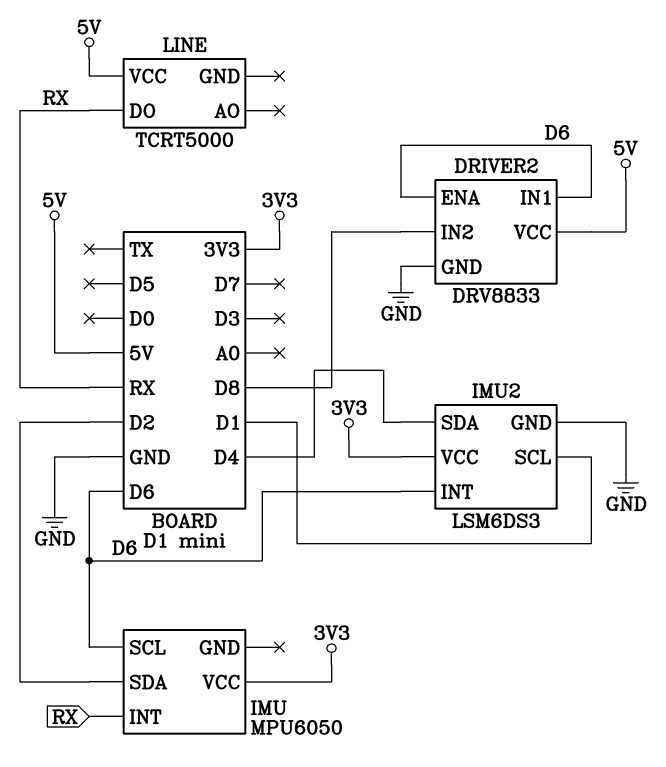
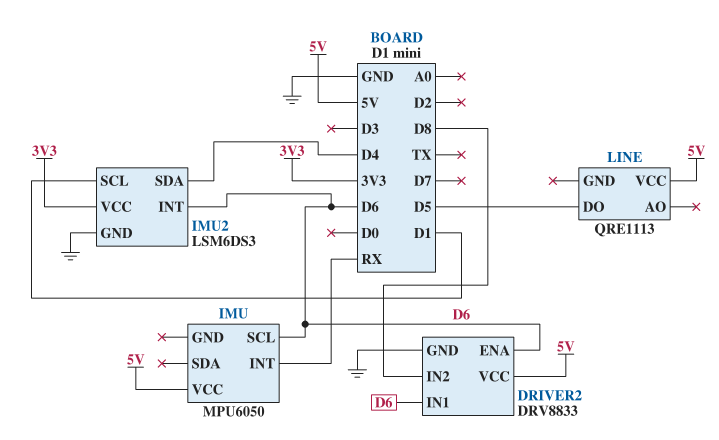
IMU pin SDA: D2 -> none
IMU pin VCC: 3V3 -> 5V
LINE: TCRT5000 -> QRE1113
LINE pin DO: RX -> D5

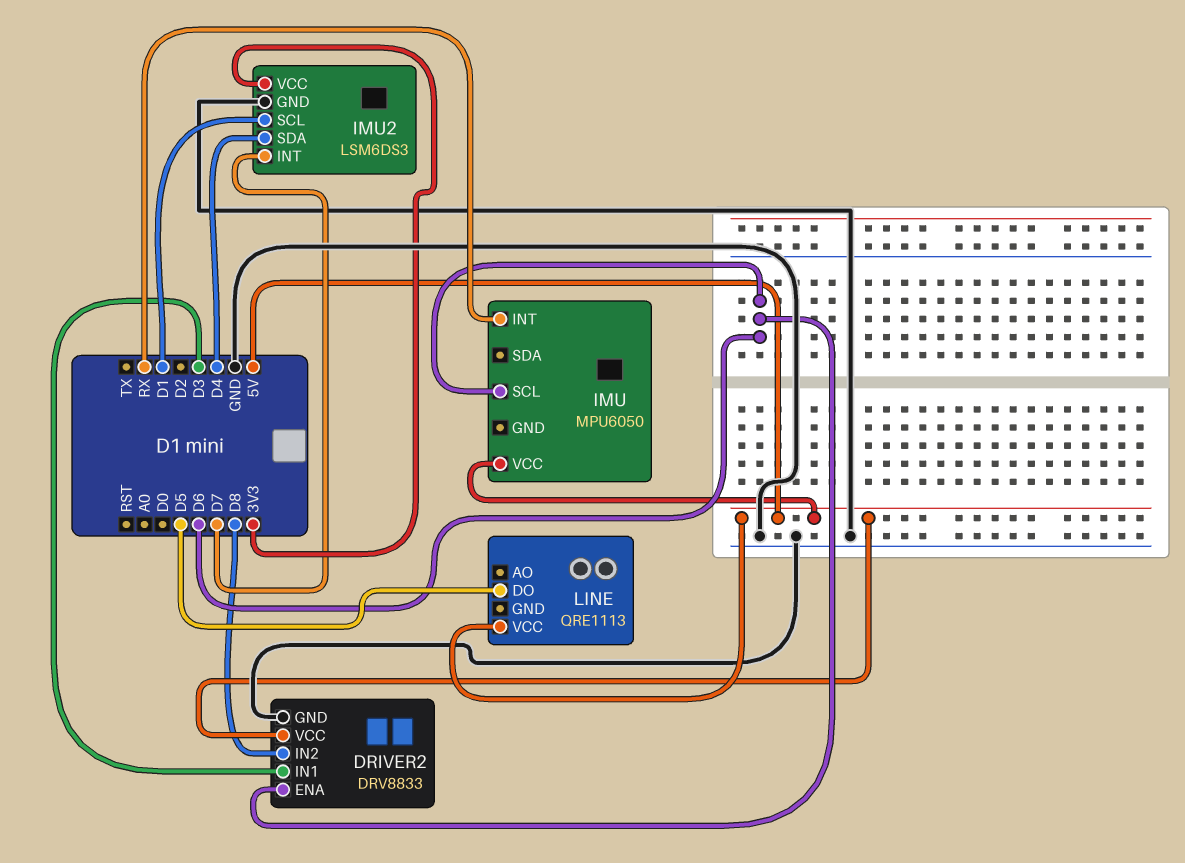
DRIVER2 pin IN1: D6 -> D3
IMU2 pin INT: D6 -> D7

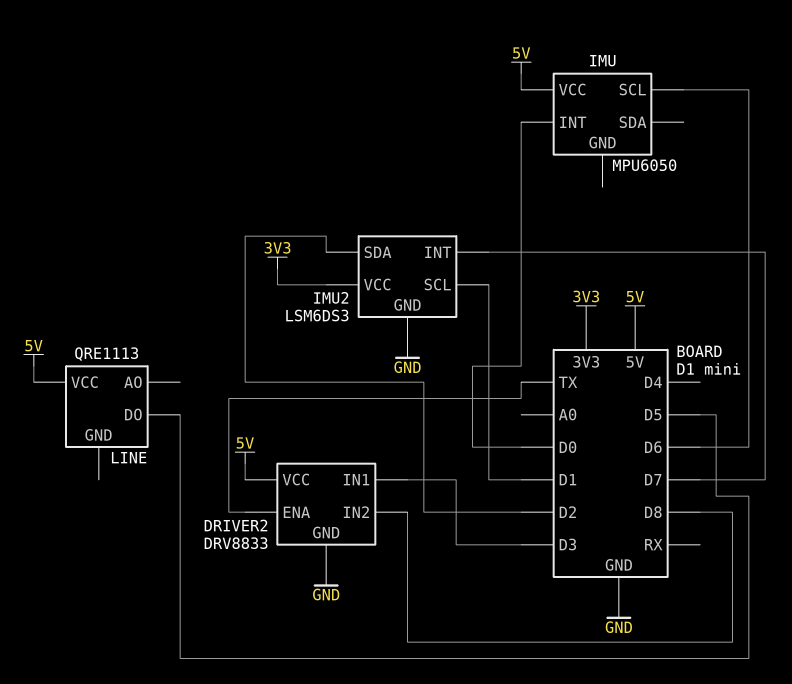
DRIVER2 pin ENA: D6 -> TX
IMU pin INT: RX -> D0
IMU2 pin SDA: D4 -> D2

